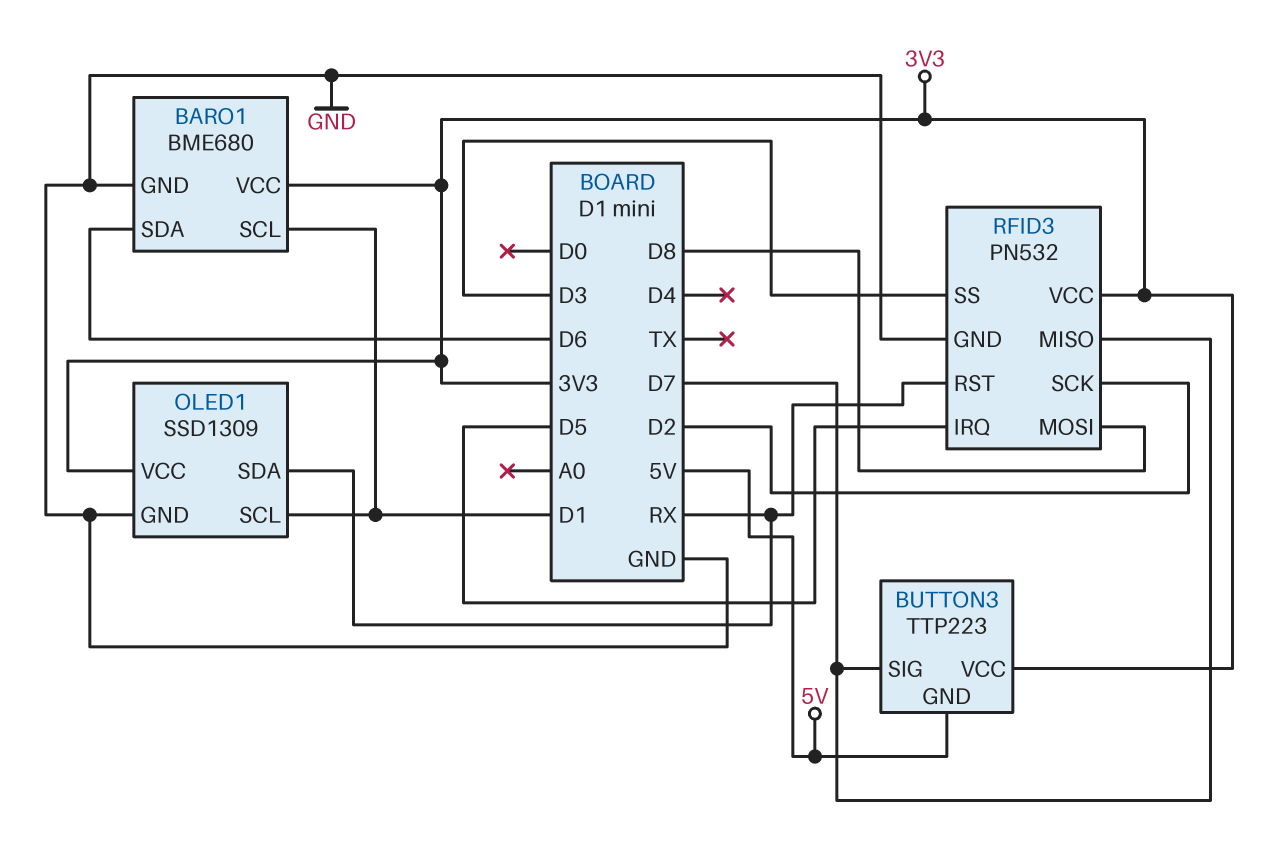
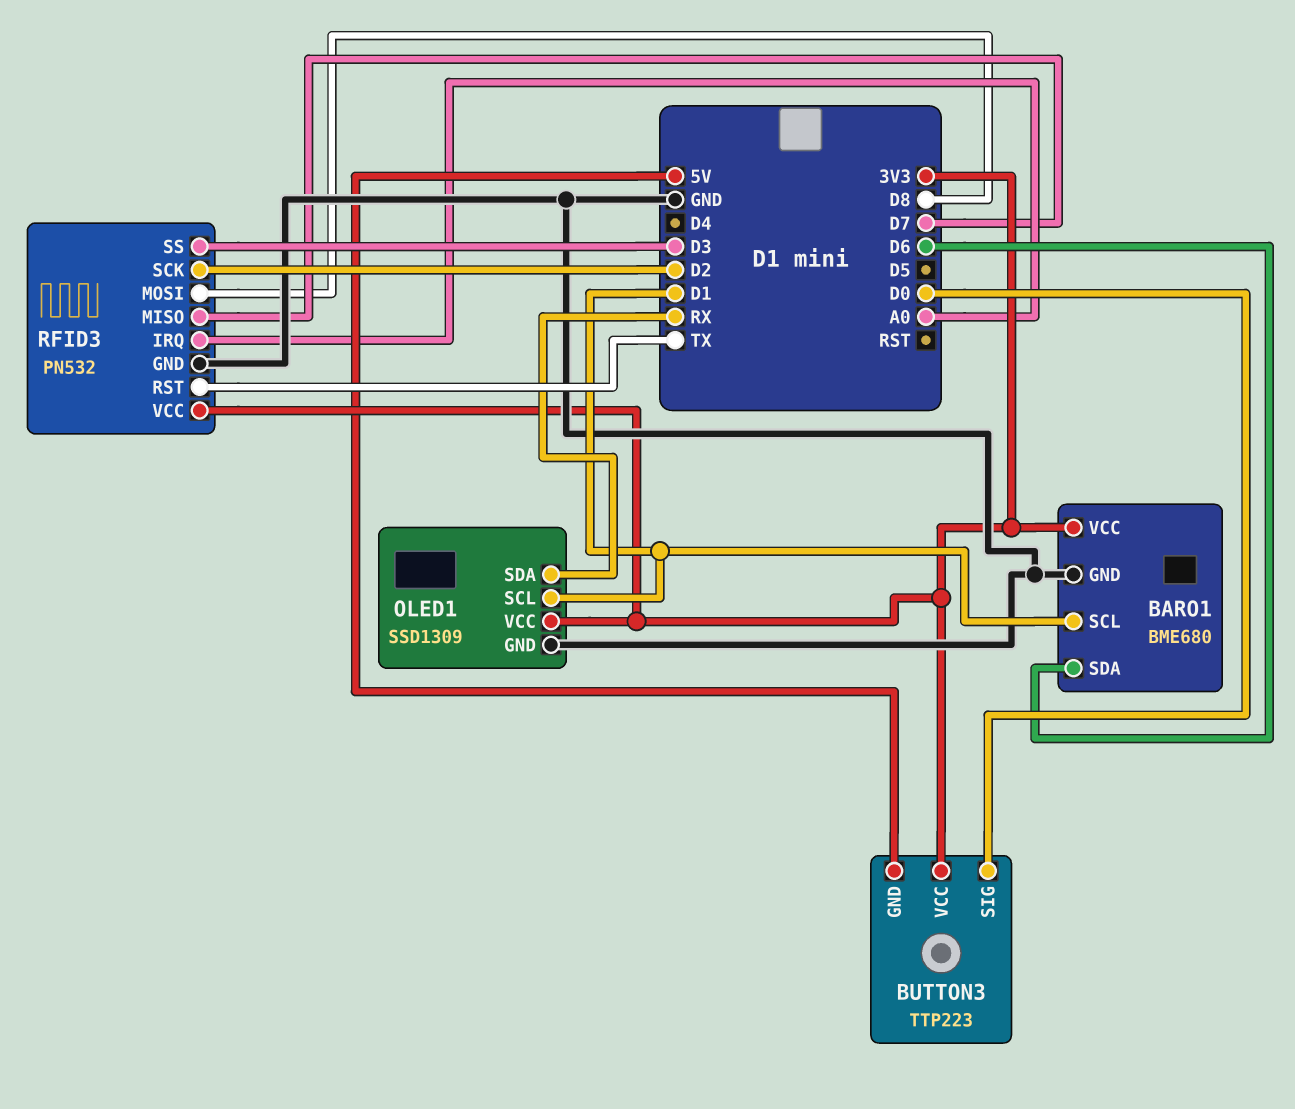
BUTTON3 pin SIG: D7 -> D0
RFID3 pin IRQ: D5 -> A0
RFID3 pin RST: RX -> TX

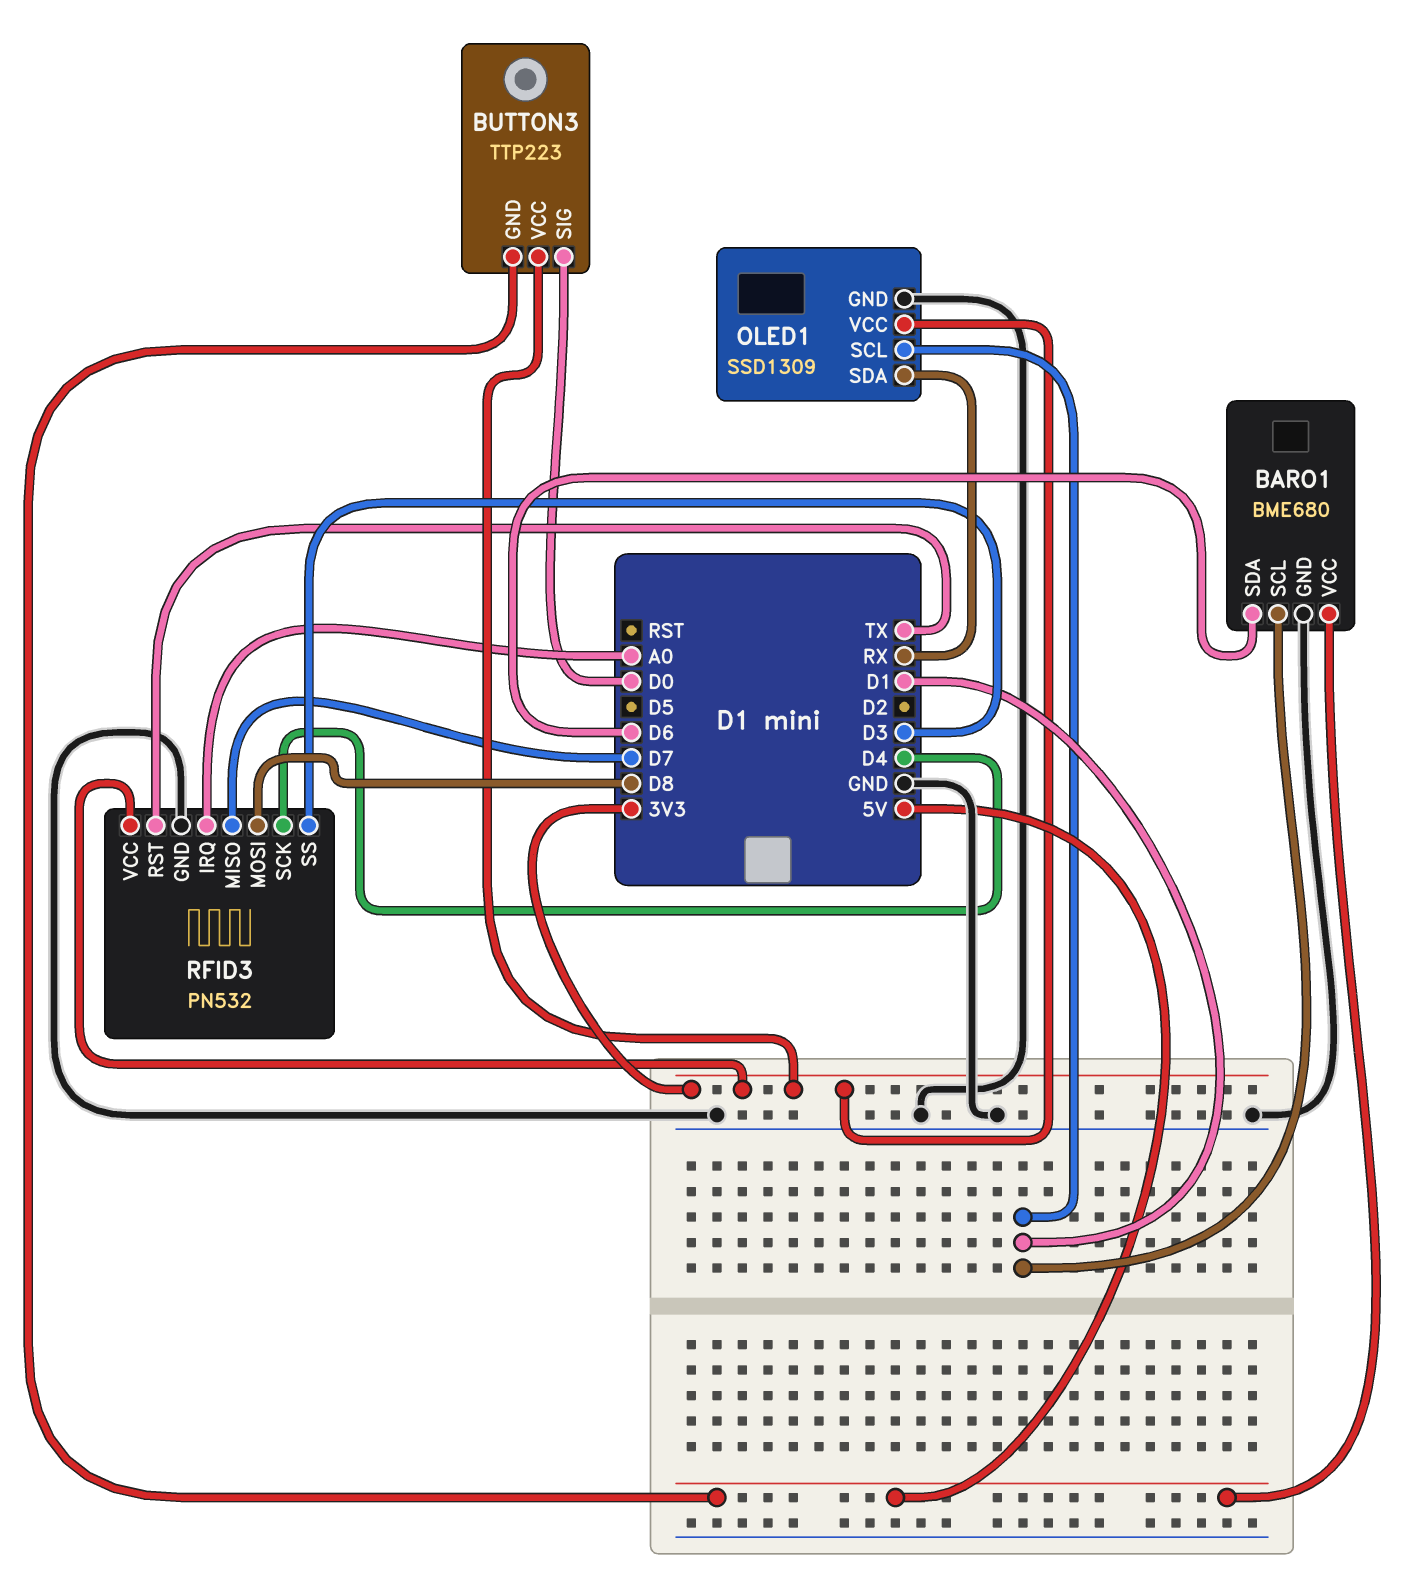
BARO1 pin VCC: 3V3 -> 5V
RFID3 pin SCK: D2 -> D4

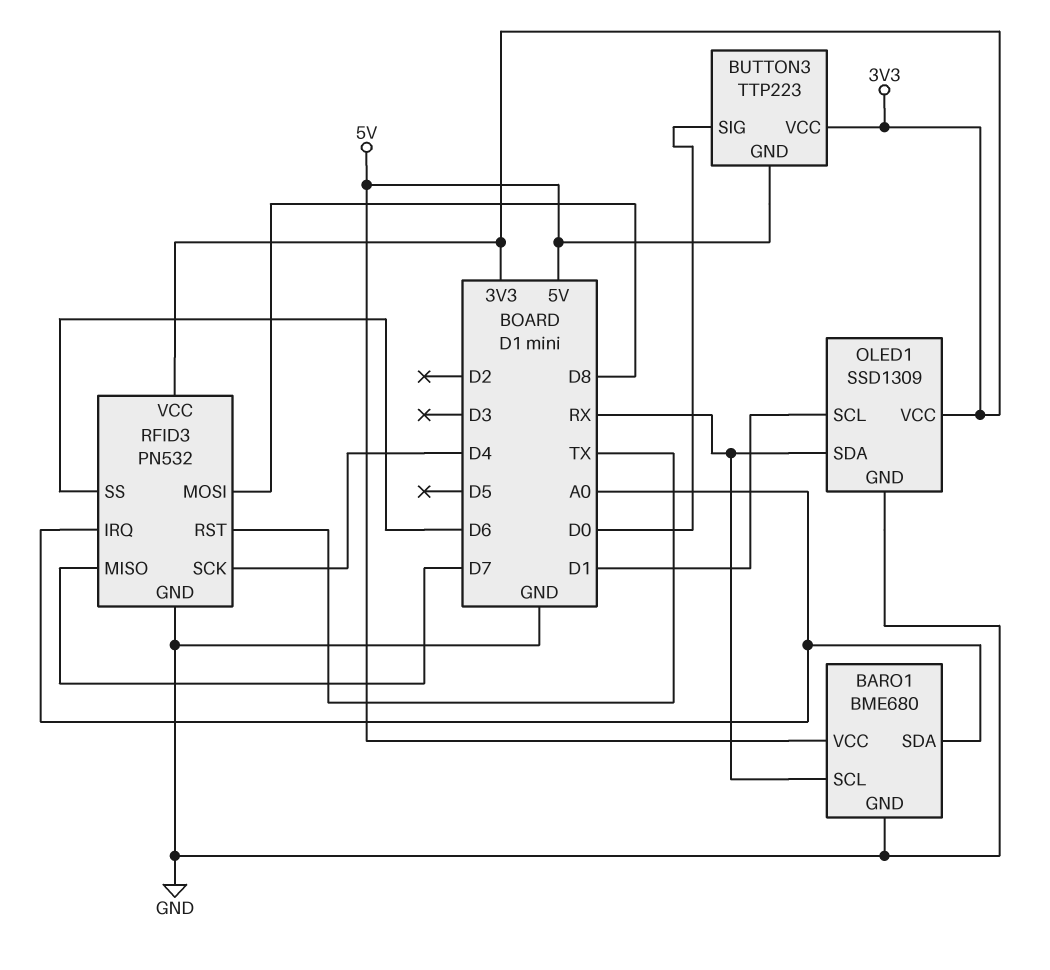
BARO1 pin SCL: D1 -> RX
BARO1 pin SDA: D6 -> A0
RFID3 pin SS: D3 -> D6

